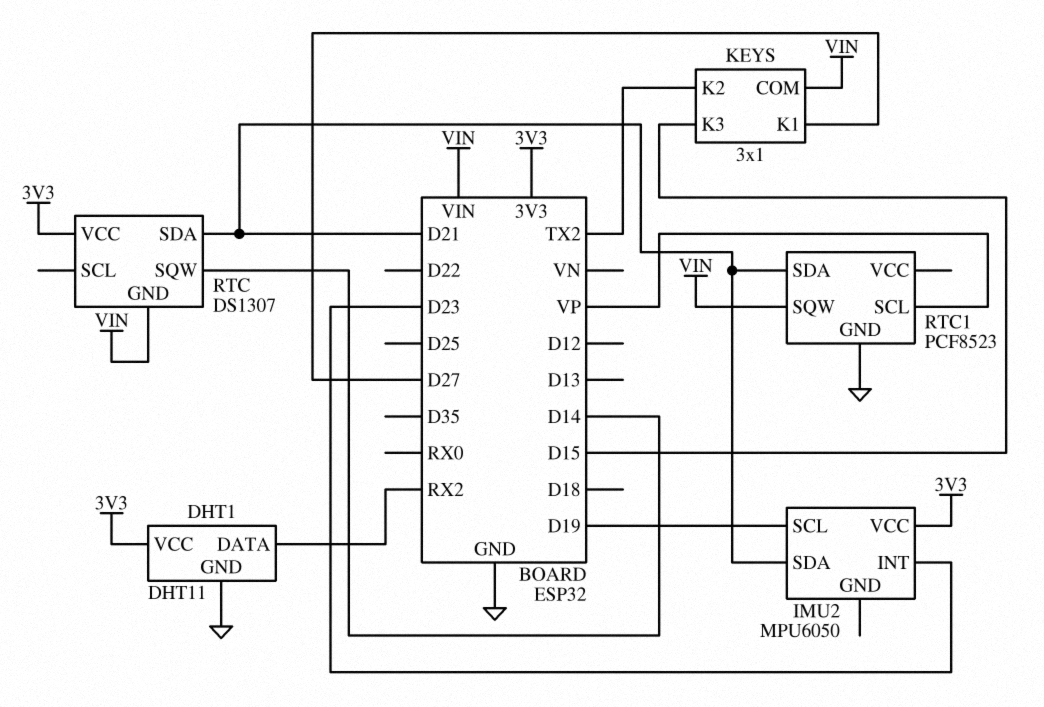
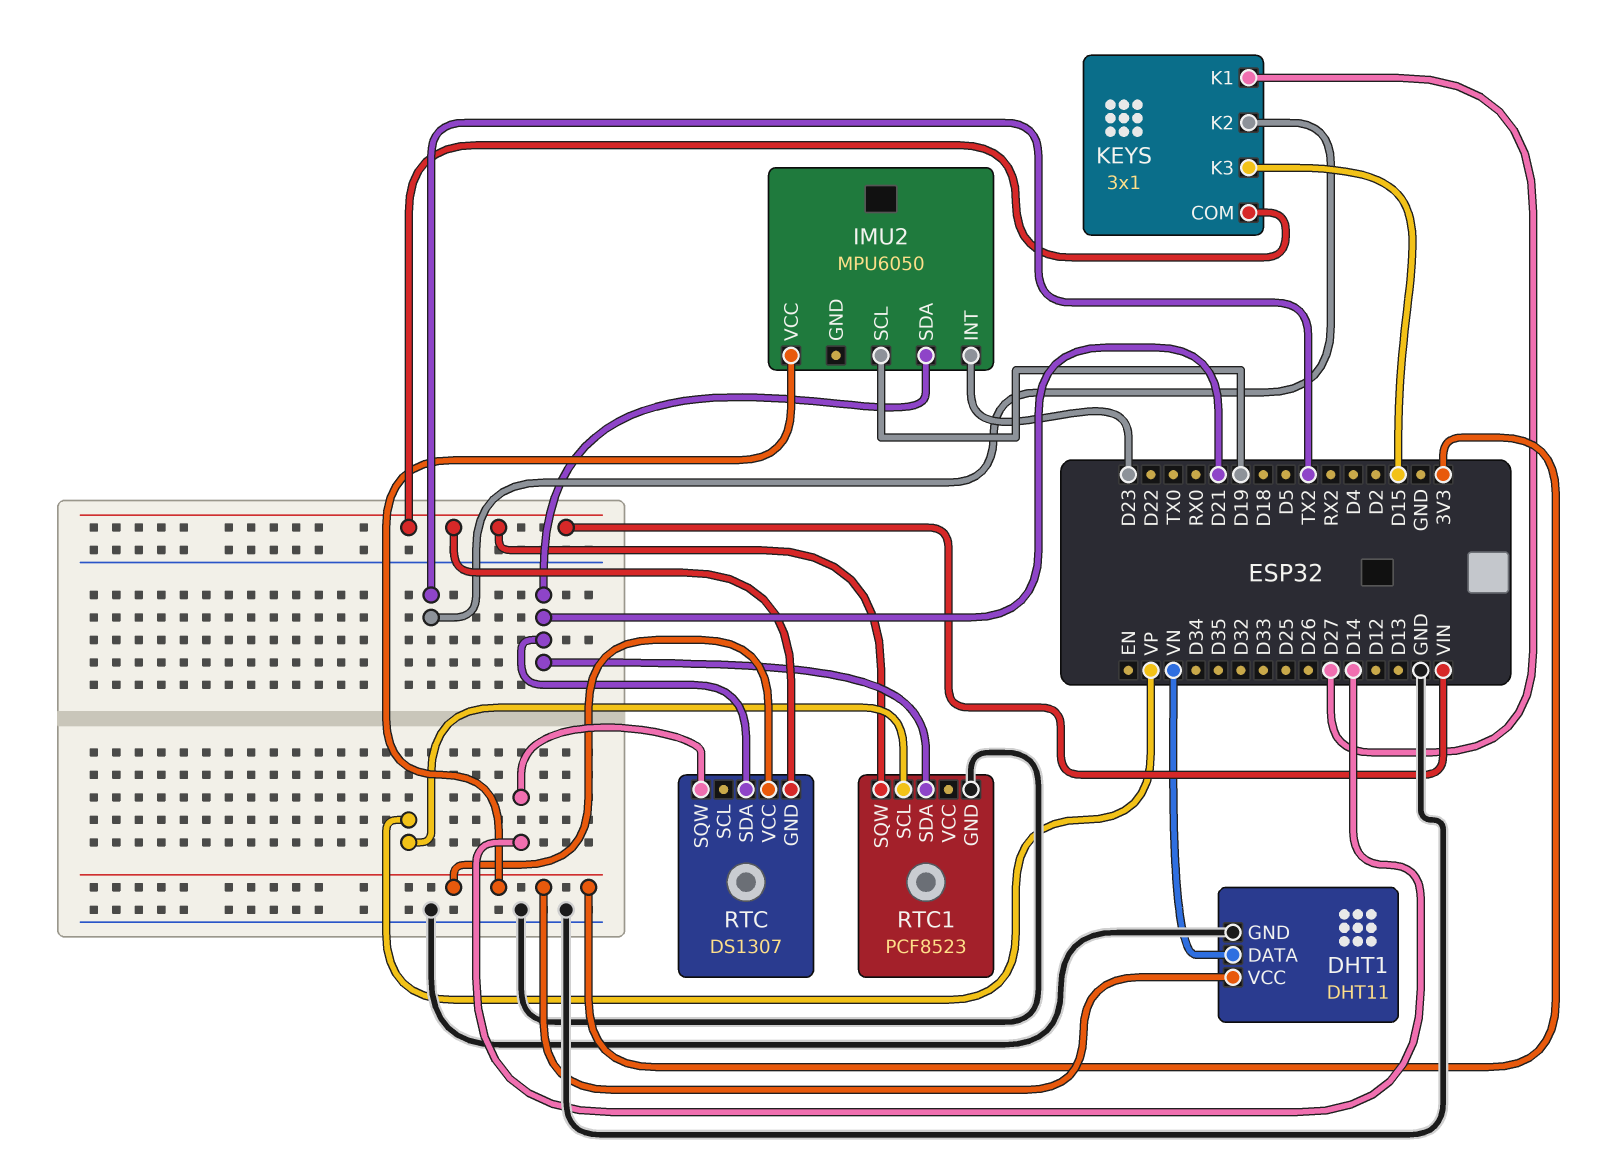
DHT1 pin DATA: RX2 -> VN

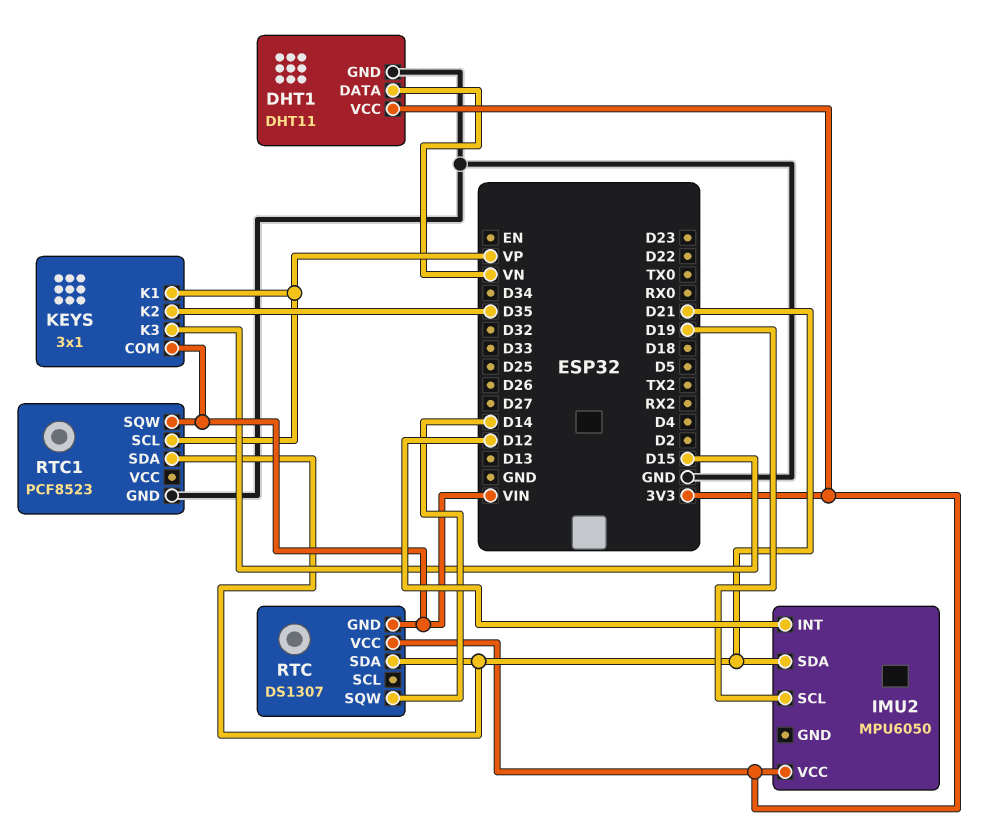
IMU2 pin INT: D23 -> D12
KEYS pin K1: D27 -> VP
KEYS pin K2: TX2 -> D35

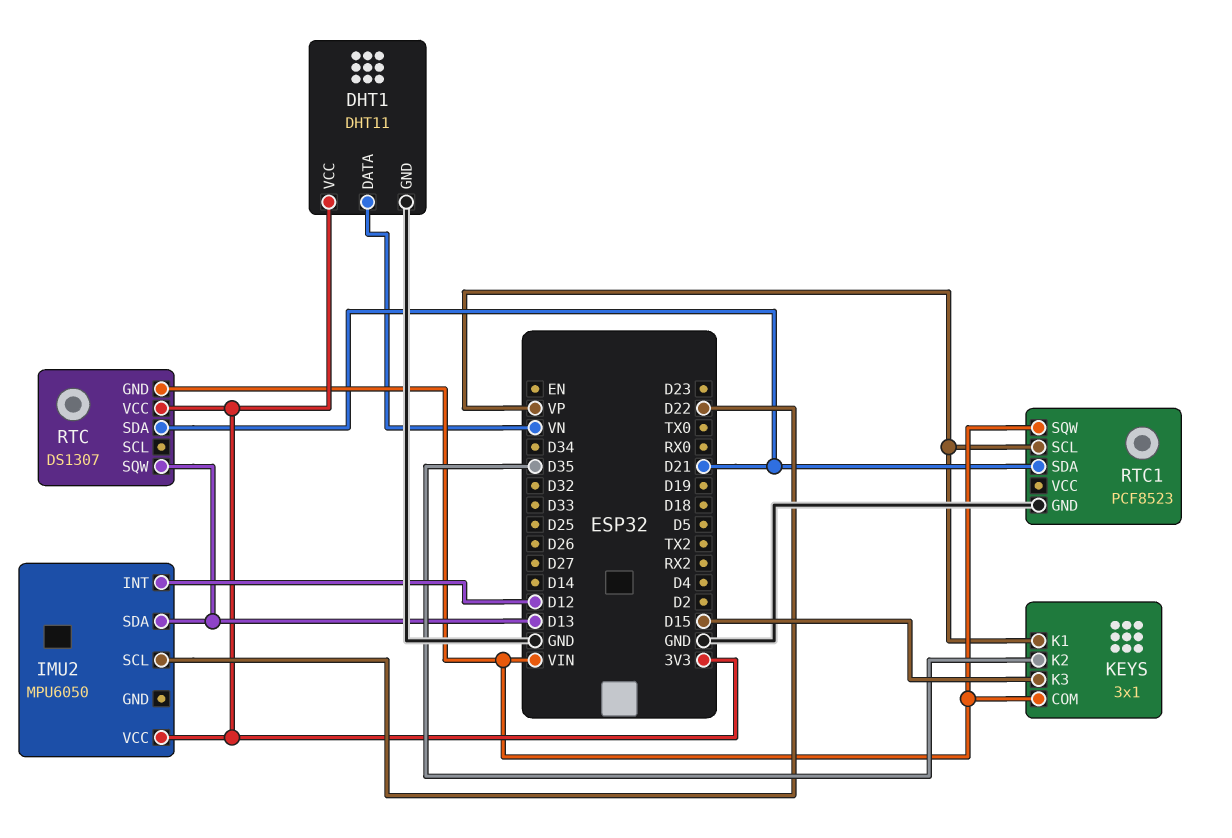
IMU2 pin SCL: D19 -> D22
IMU2 pin SDA: D21 -> D13
RTC pin SQW: D14 -> D13

